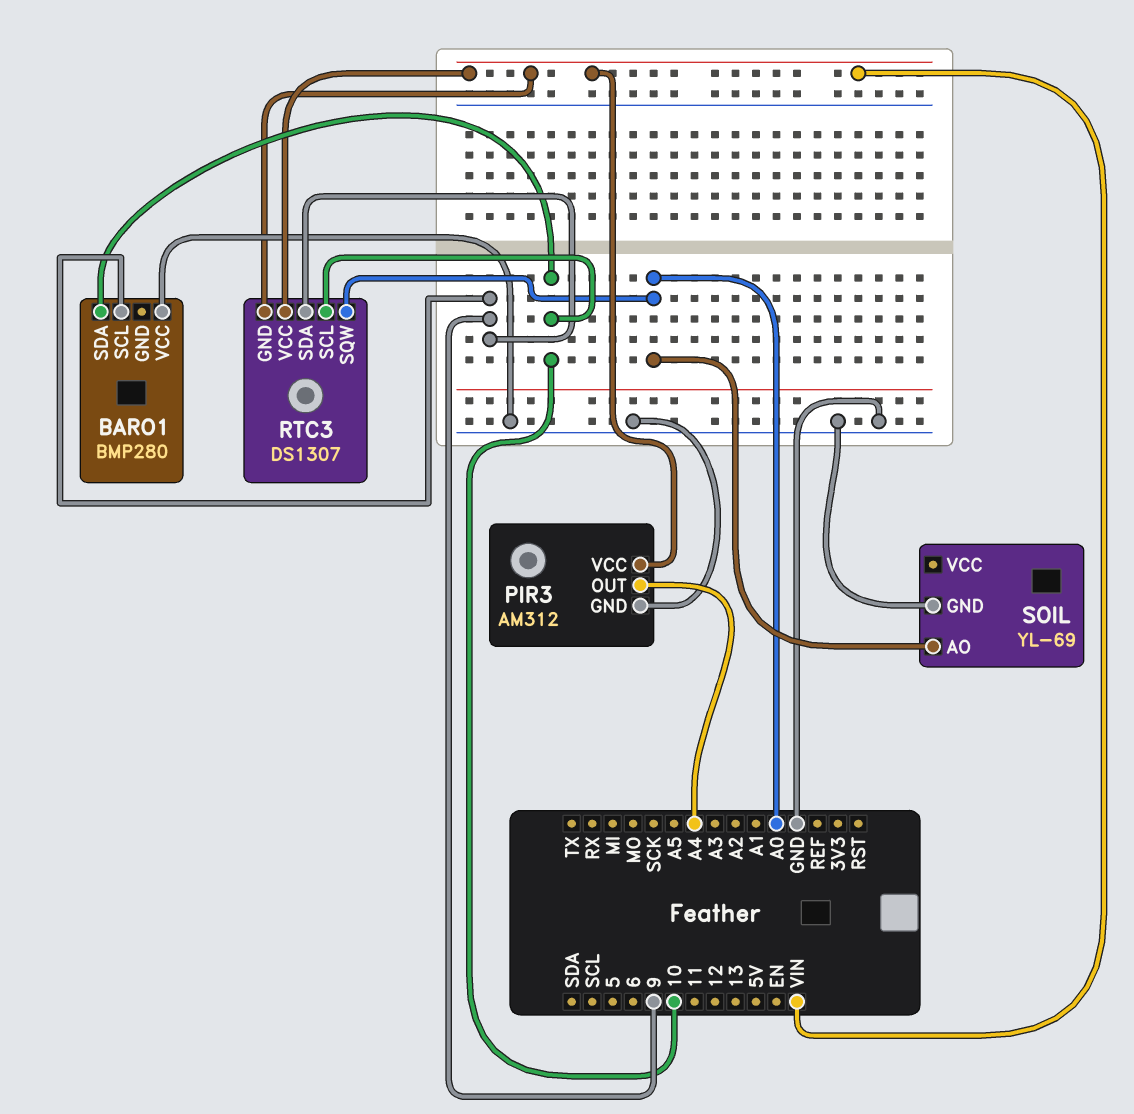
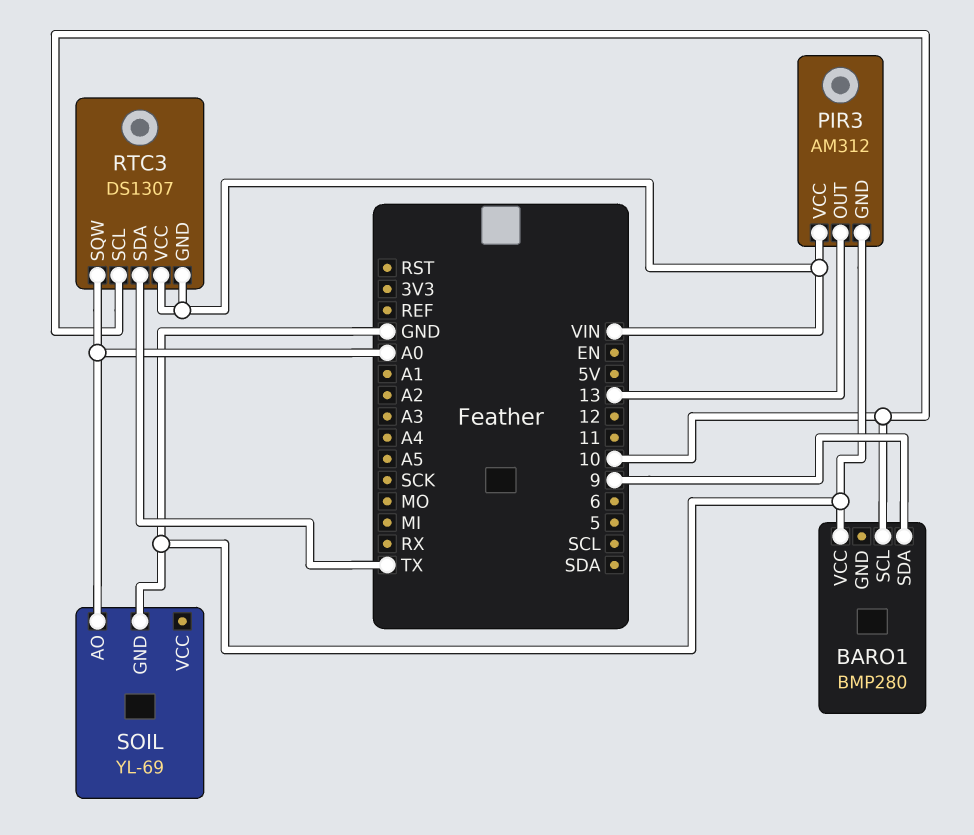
BARO1 pin SCL: 9 -> 10
BARO1 pin SDA: 10 -> 9
PIR3 pin OUT: A4 -> 13
RTC3 pin SDA: 9 -> TX

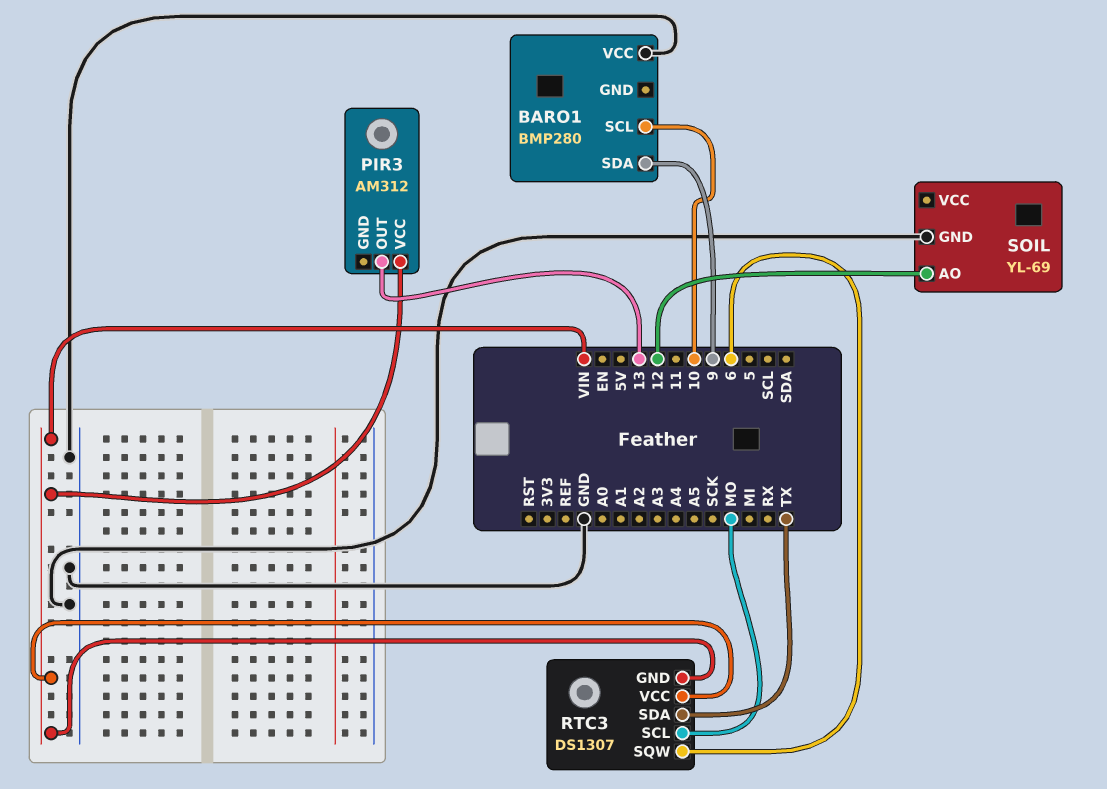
PIR3 pin GND: GND -> none
RTC3 pin SCL: 10 -> MO
RTC3 pin SQW: A0 -> 6
SOIL pin AO: A0 -> 12

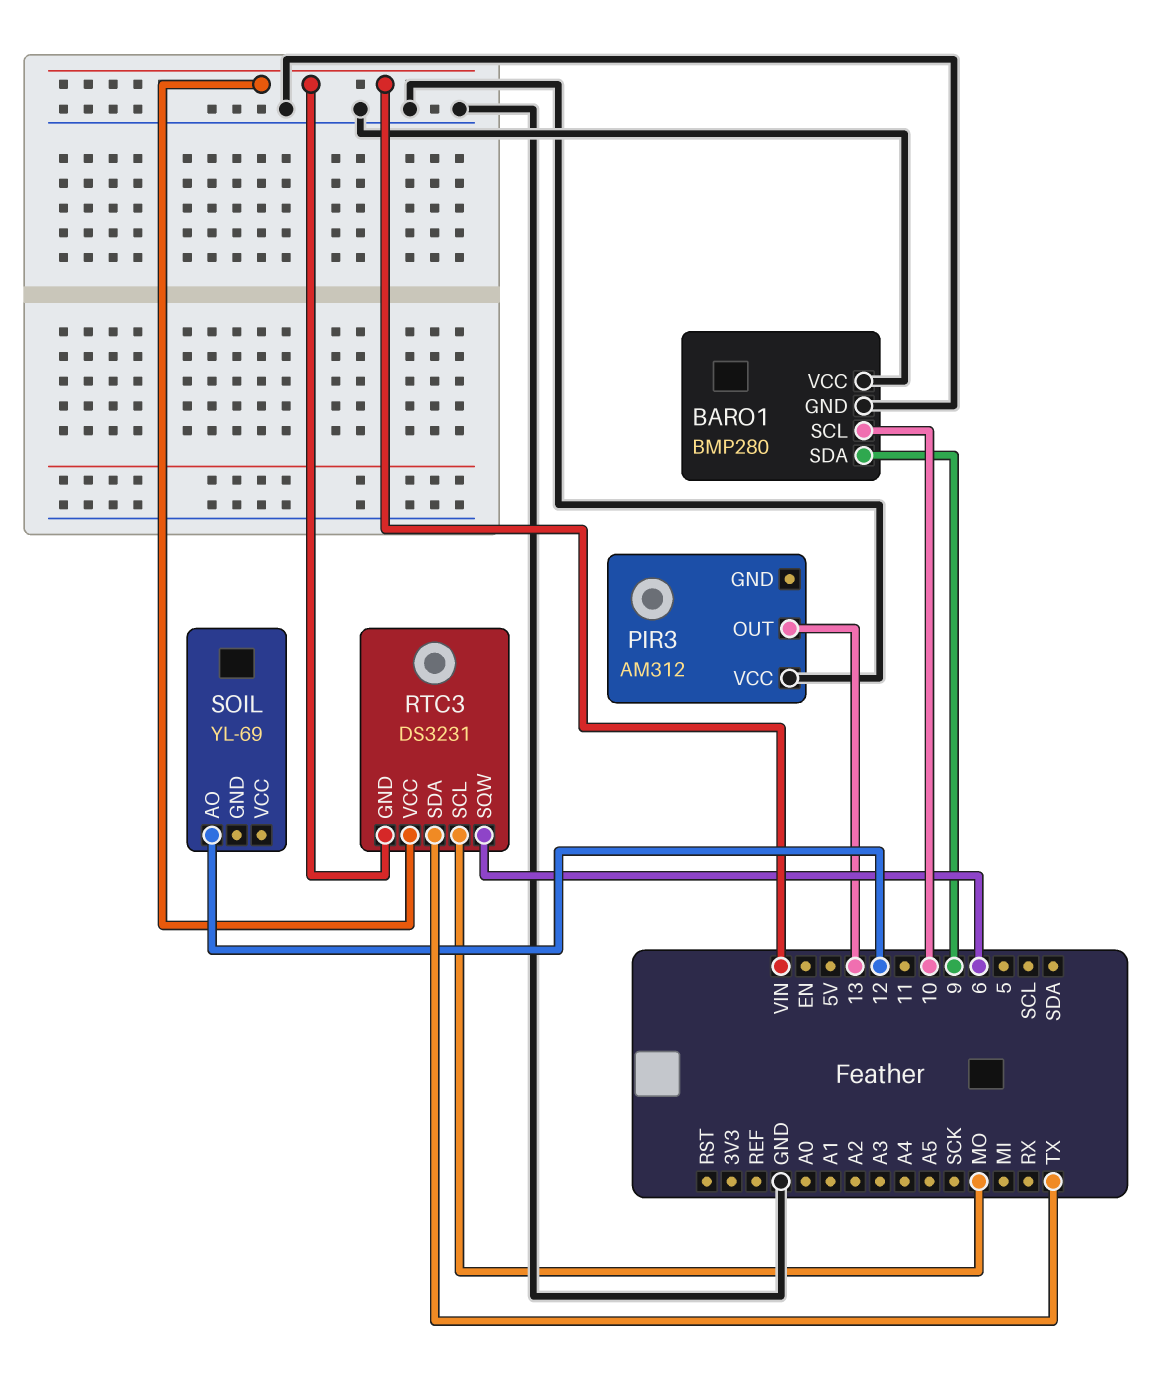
BARO1 pin GND: none -> GND
PIR3 pin VCC: VIN -> GND
RTC3: DS1307 -> DS3231
SOIL pin GND: GND -> none

